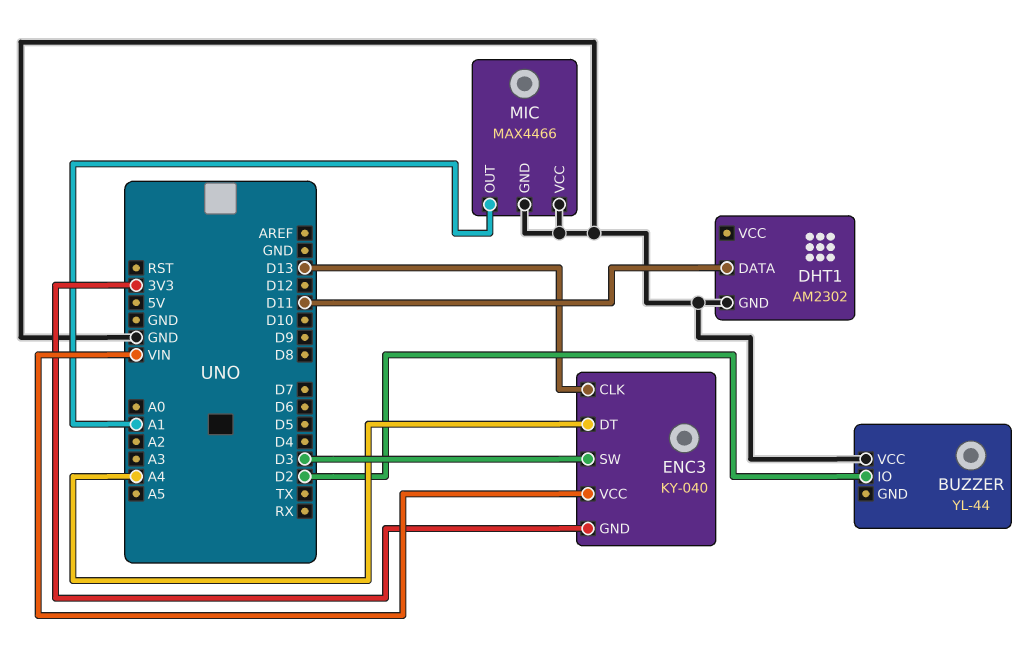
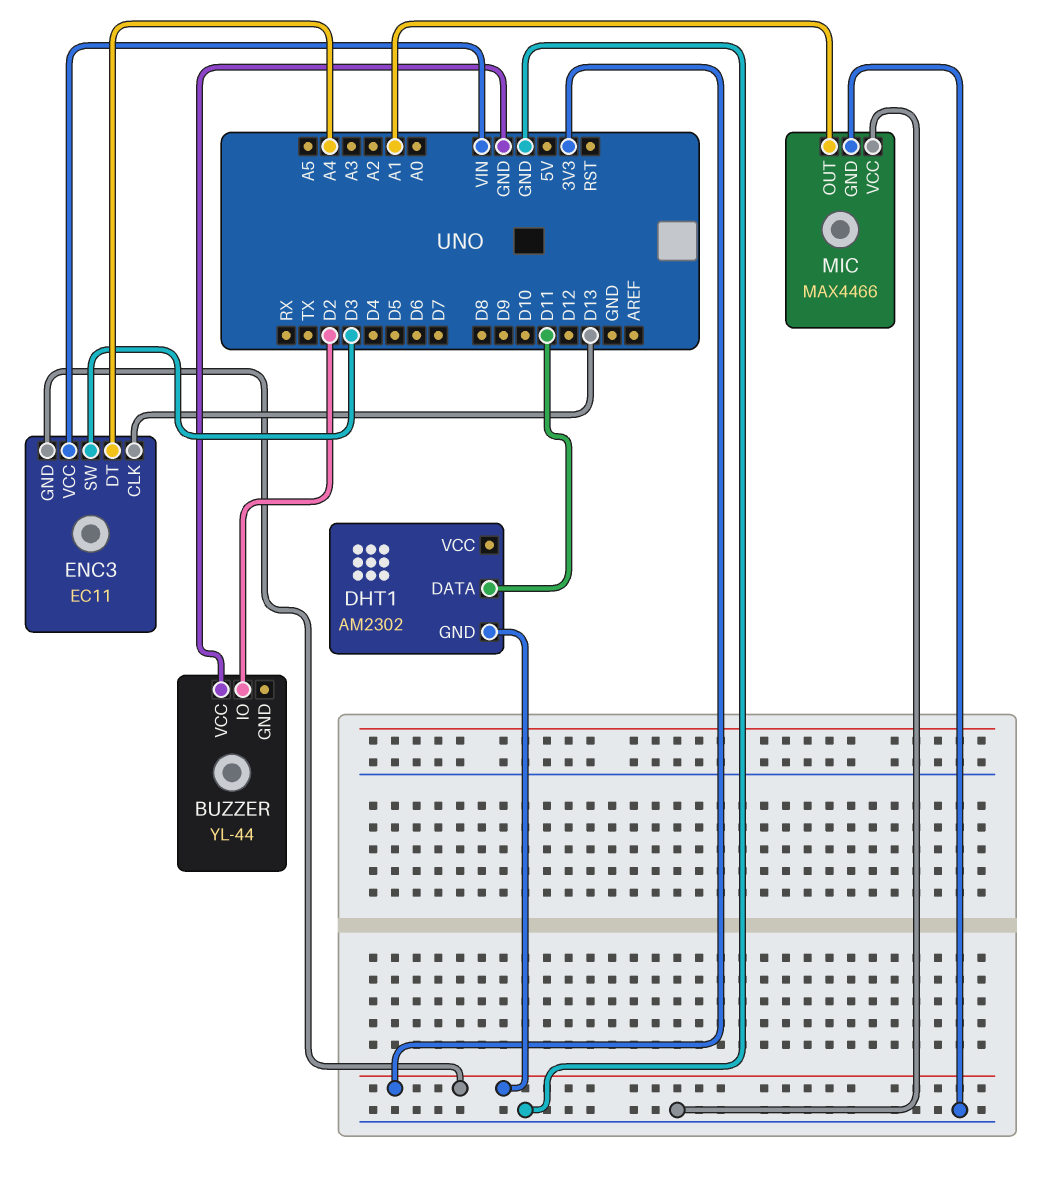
DHT1 pin GND: GND -> 3V3
ENC3: KY-040 -> EC11

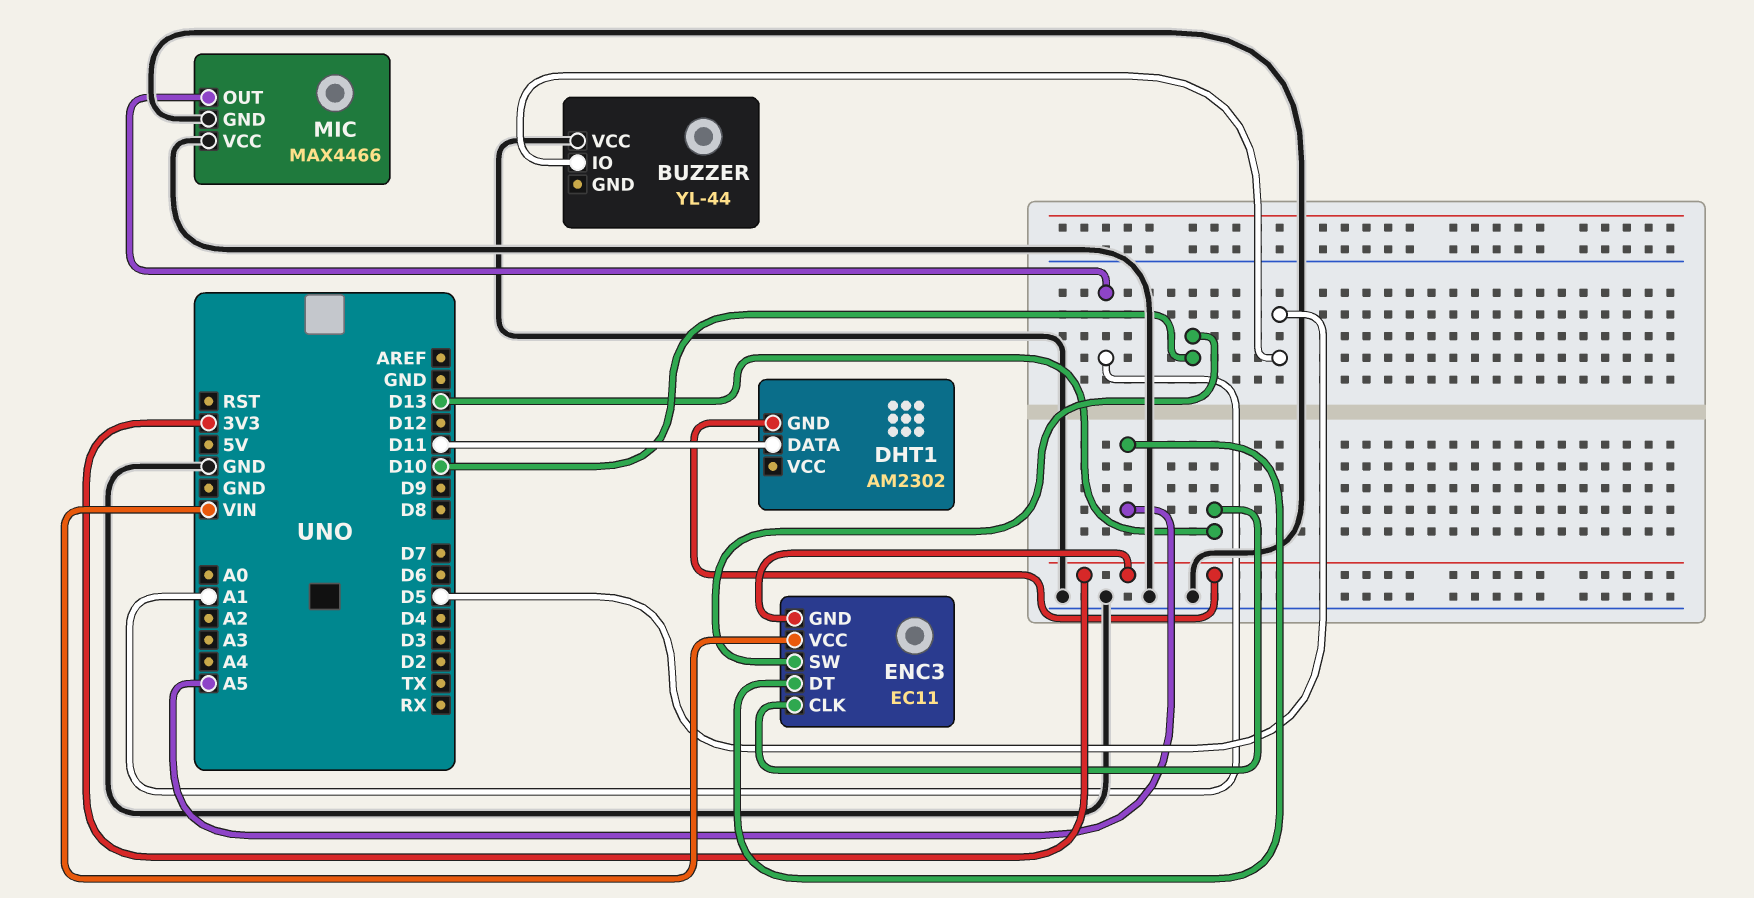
BUZZER pin IO: D2 -> D5
ENC3 pin DT: A4 -> A5
ENC3 pin SW: D3 -> D10

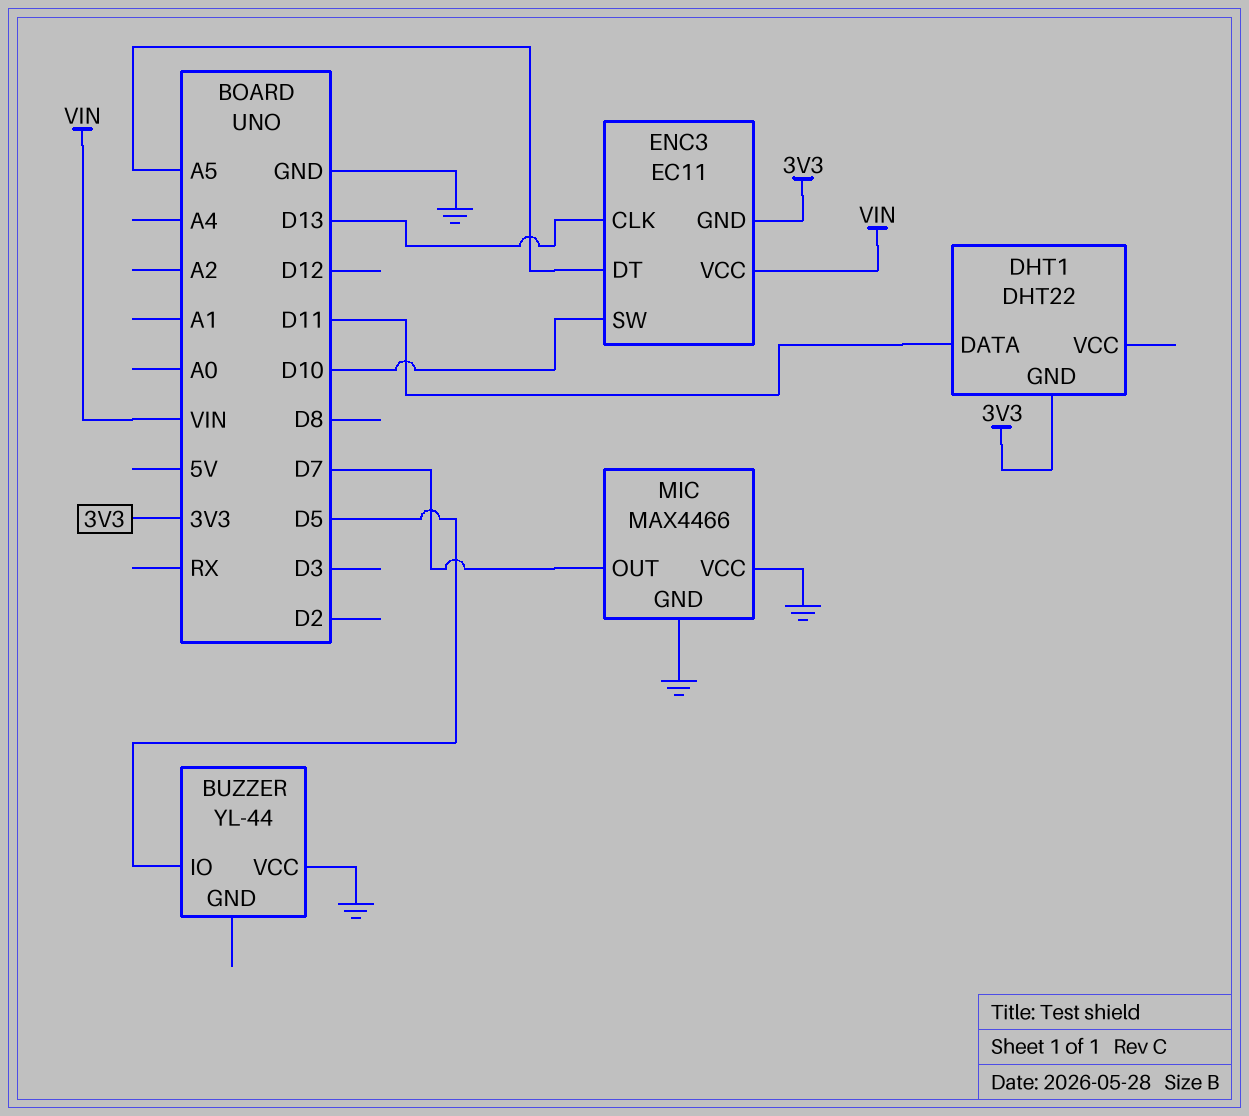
DHT1: AM2302 -> DHT22
MIC pin OUT: A1 -> D7

